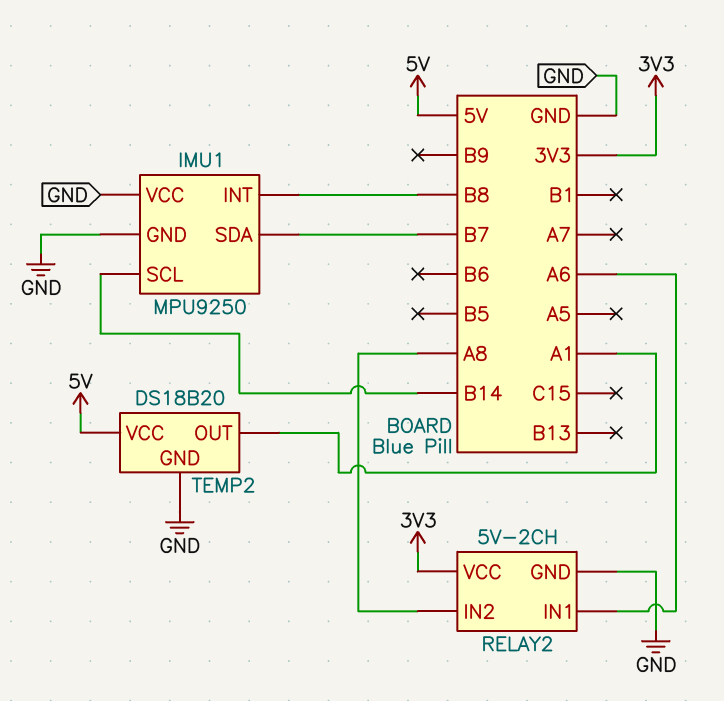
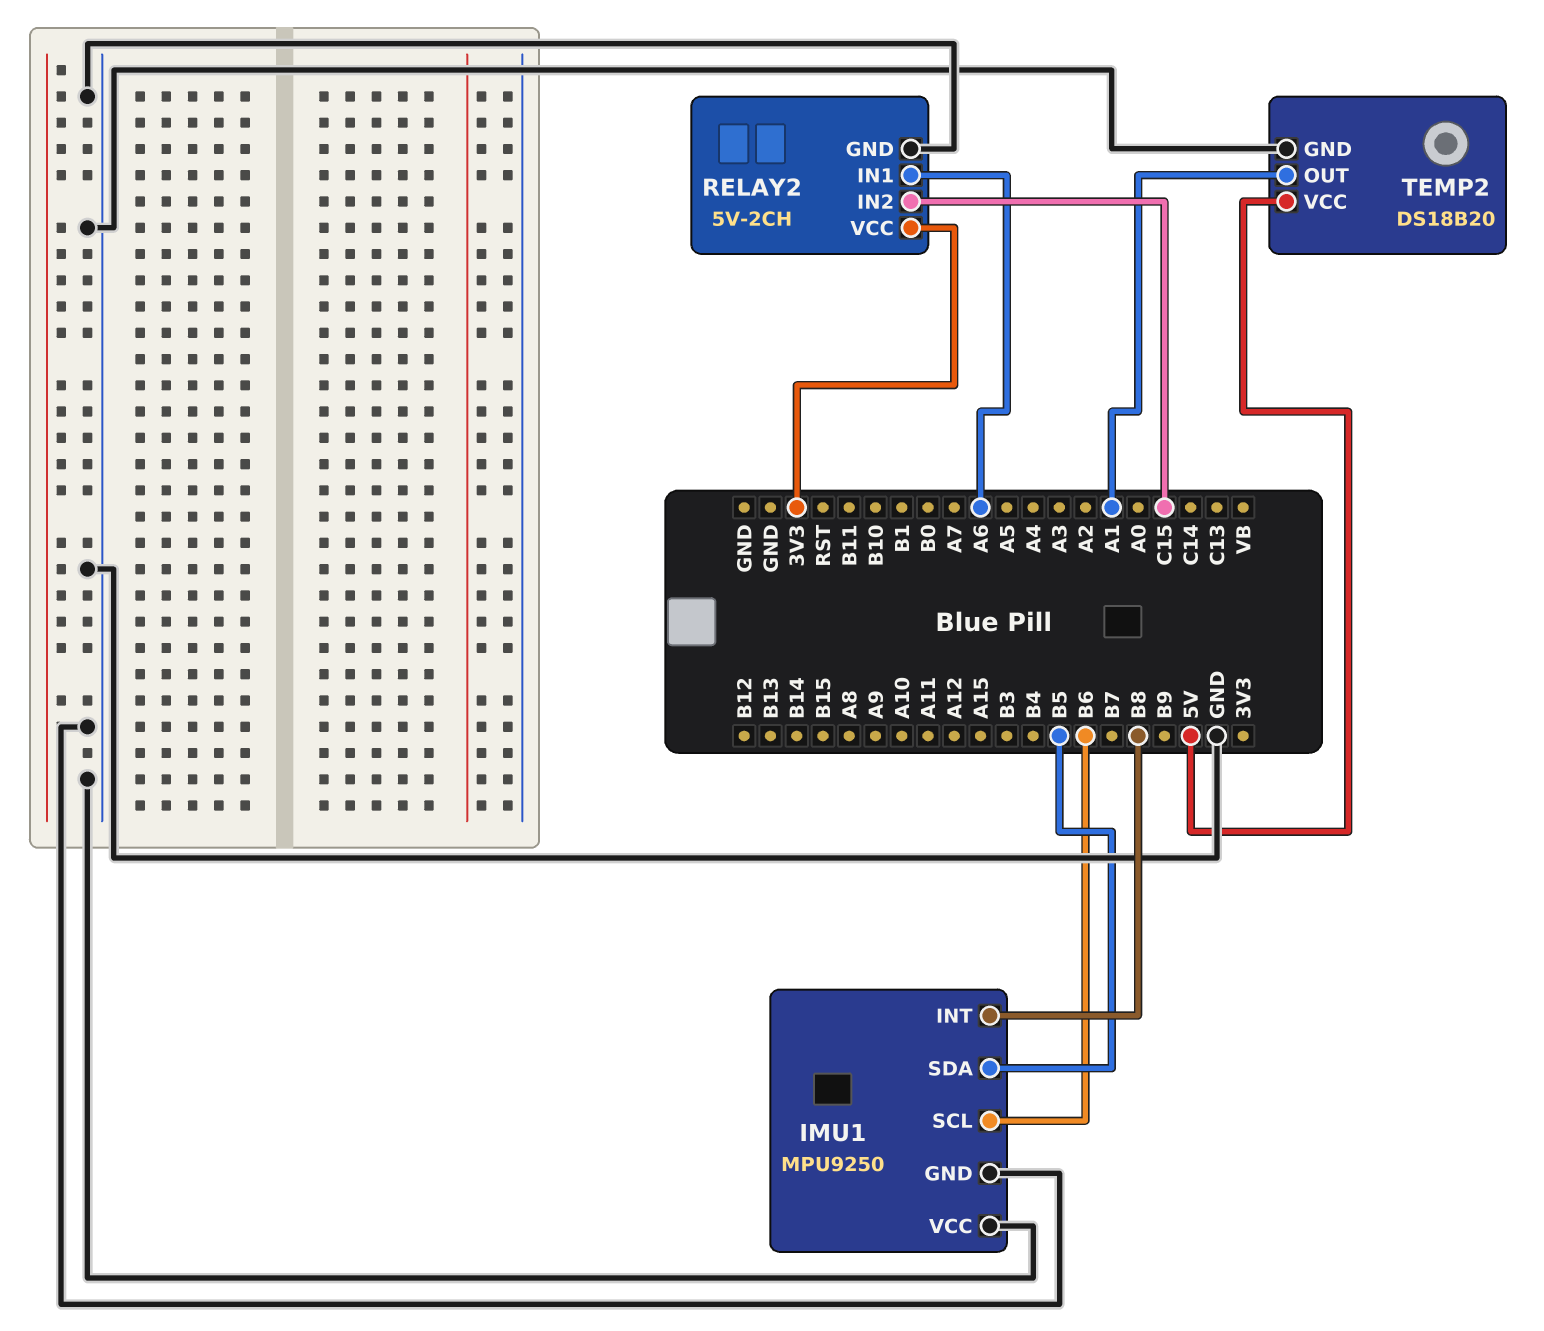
IMU1 pin SCL: B14 -> B6
IMU1 pin SDA: B7 -> B5
RELAY2 pin IN2: A8 -> C15

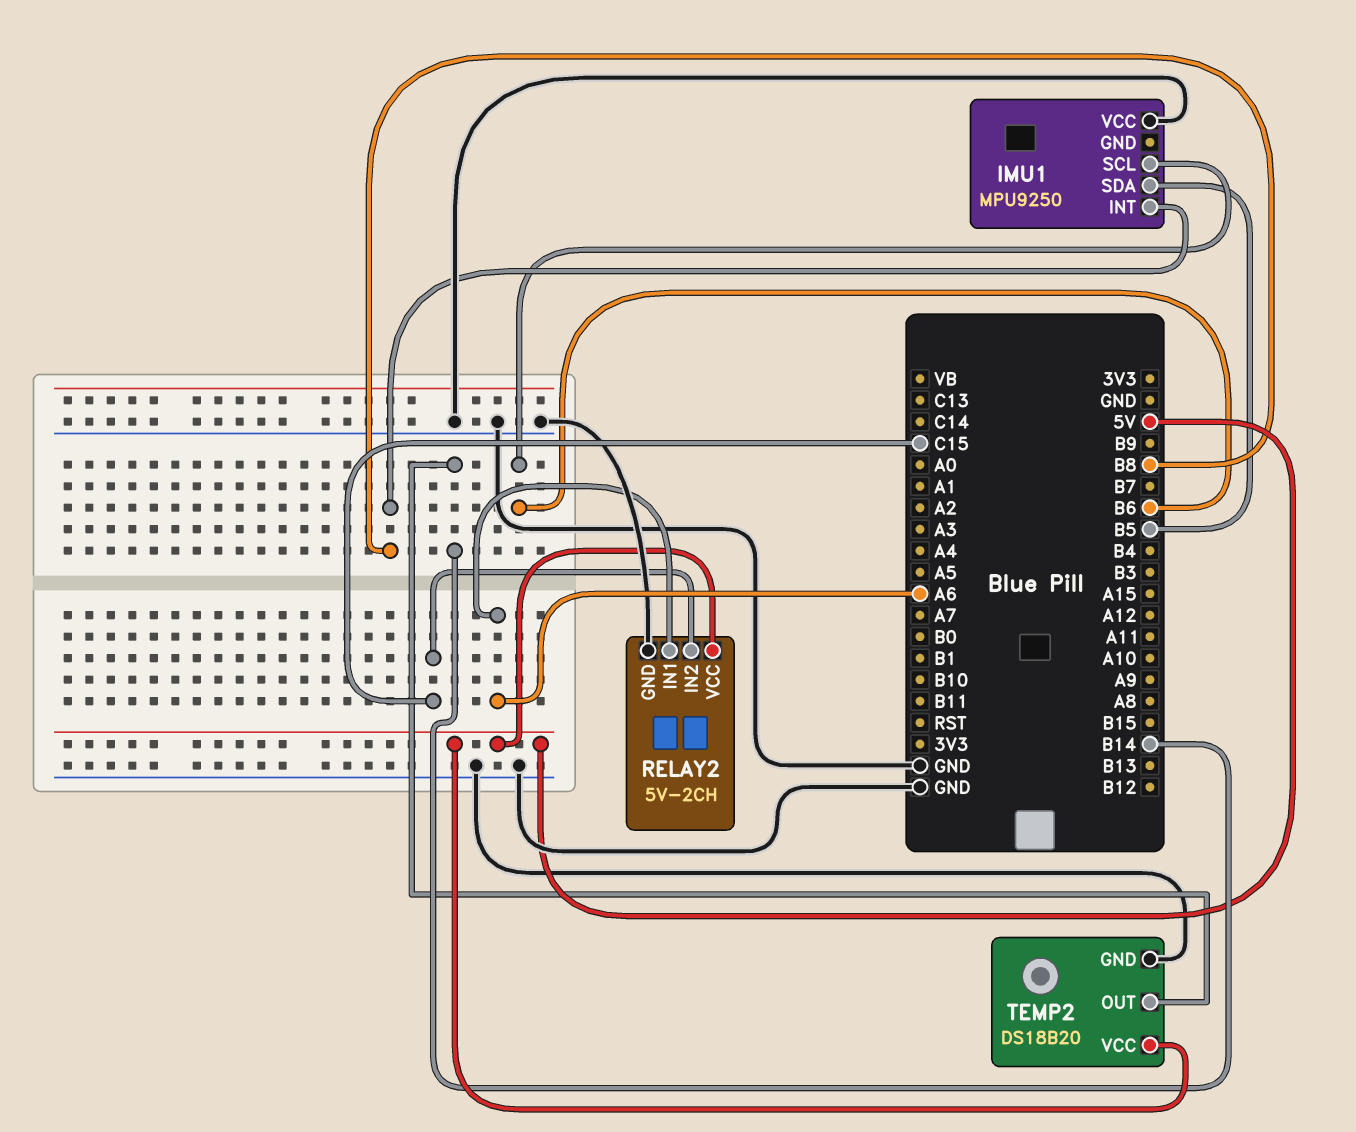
IMU1 pin GND: GND -> none
RELAY2 pin VCC: 3V3 -> 5V
TEMP2 pin OUT: A1 -> B14

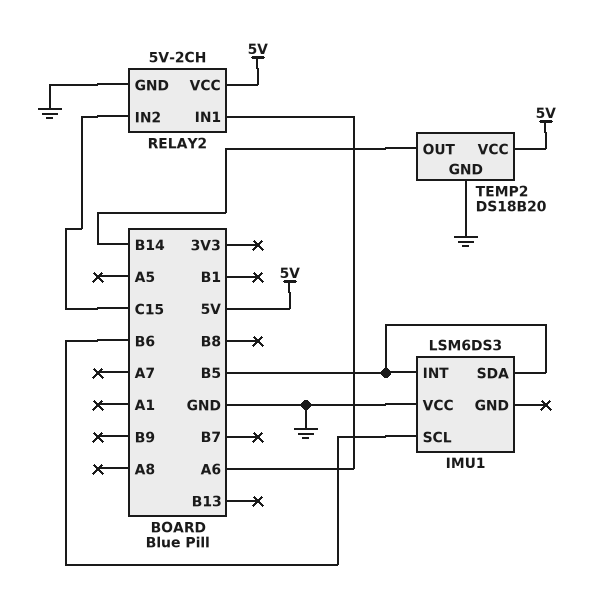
IMU1: MPU9250 -> LSM6DS3
IMU1 pin INT: B8 -> B5

